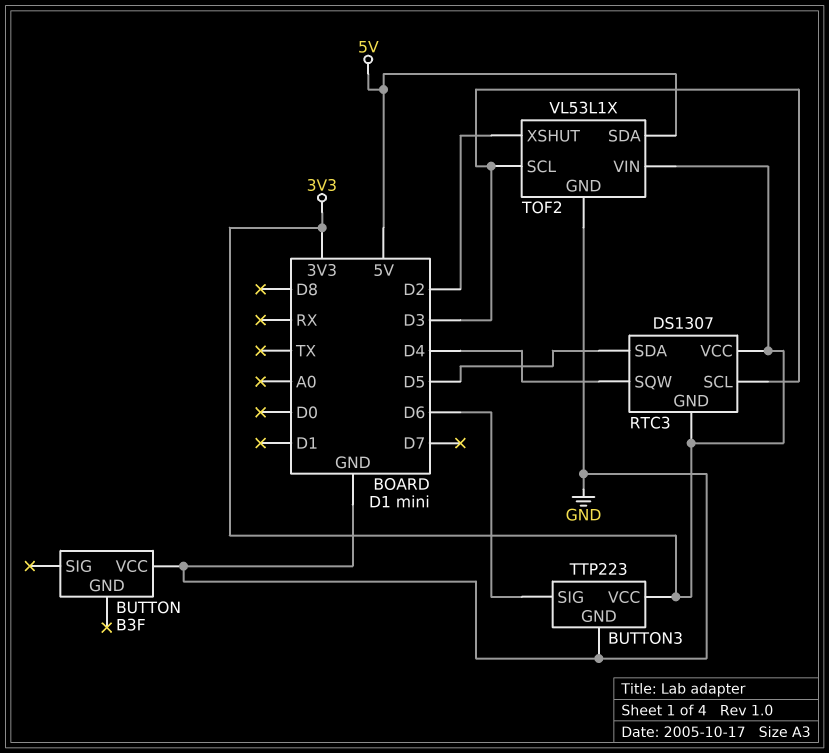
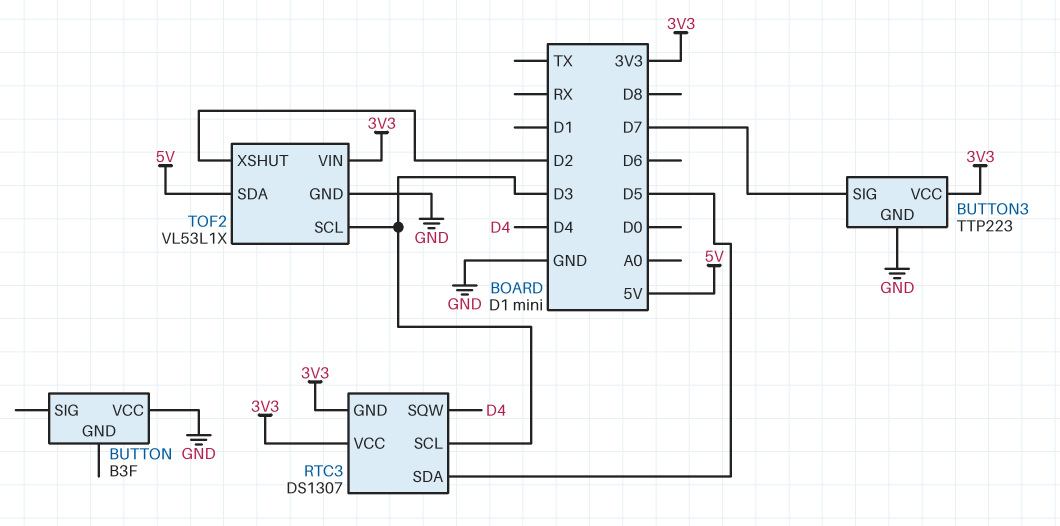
BUTTON3 pin SIG: D6 -> D7

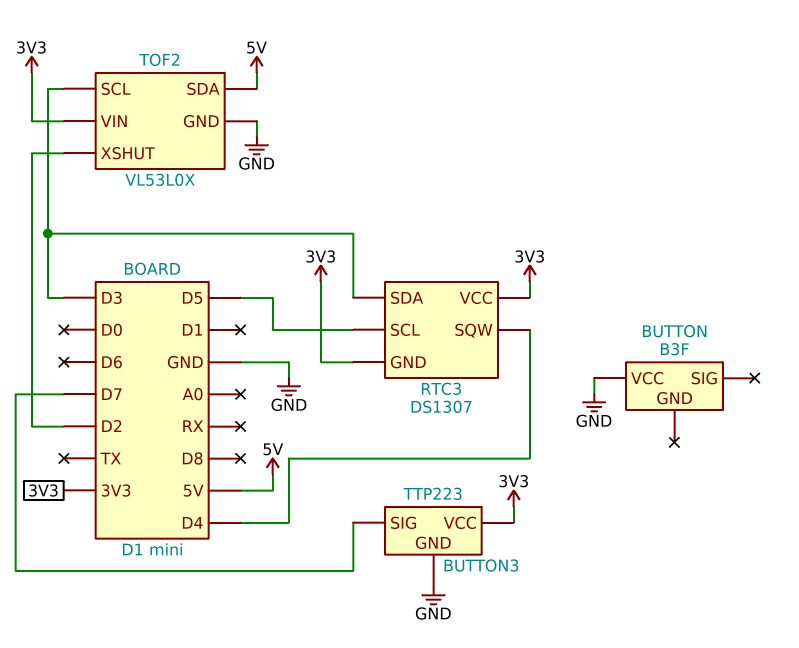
RTC3 pin SCL: D3 -> D5
RTC3 pin SDA: D5 -> D3
TOF2: VL53L1X -> VL53L0X

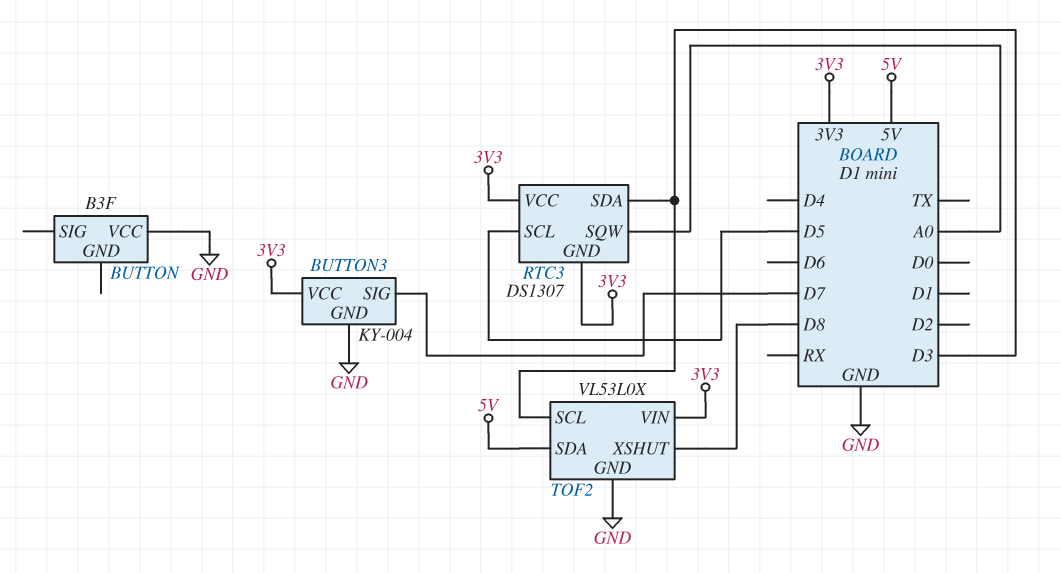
BUTTON3: TTP223 -> KY-004
RTC3 pin SQW: D4 -> A0
TOF2 pin XSHUT: D2 -> D8

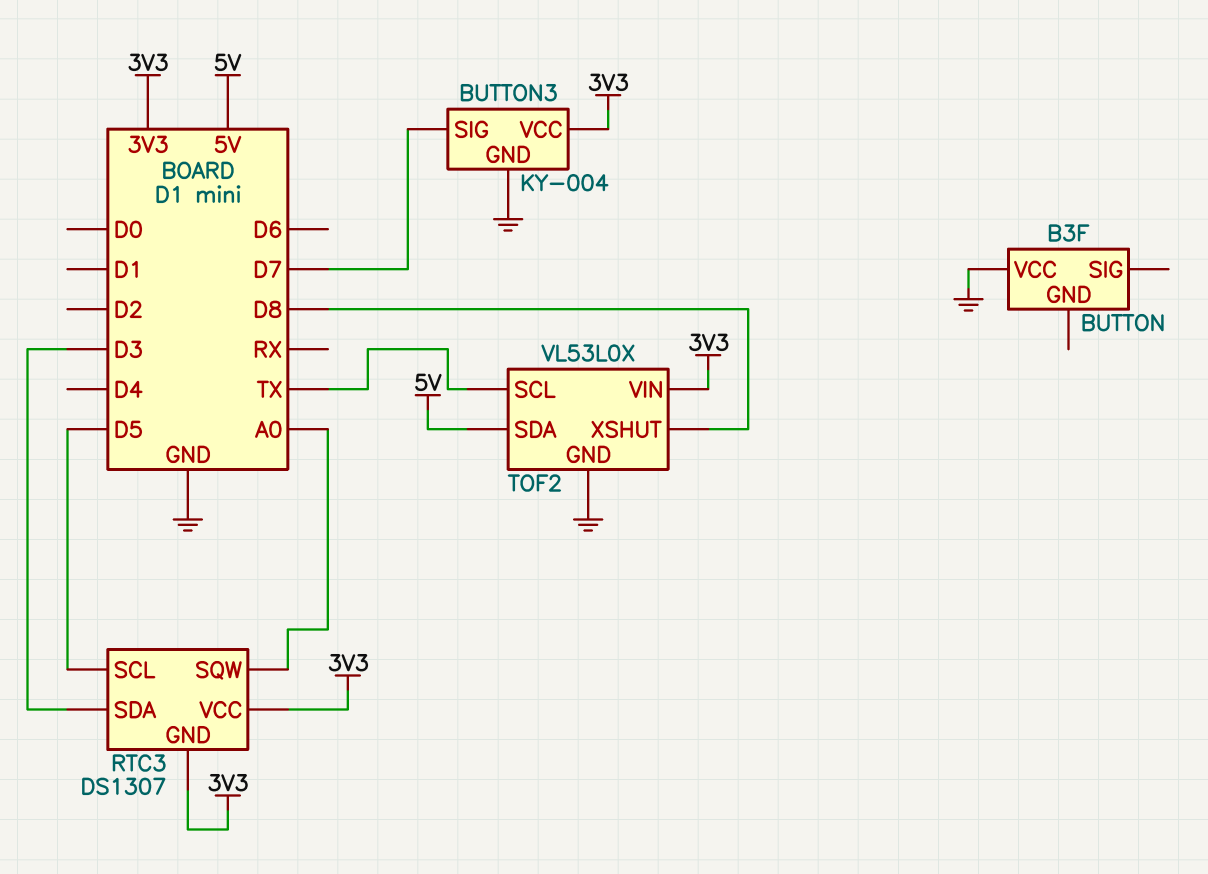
TOF2 pin SCL: D3 -> TX

